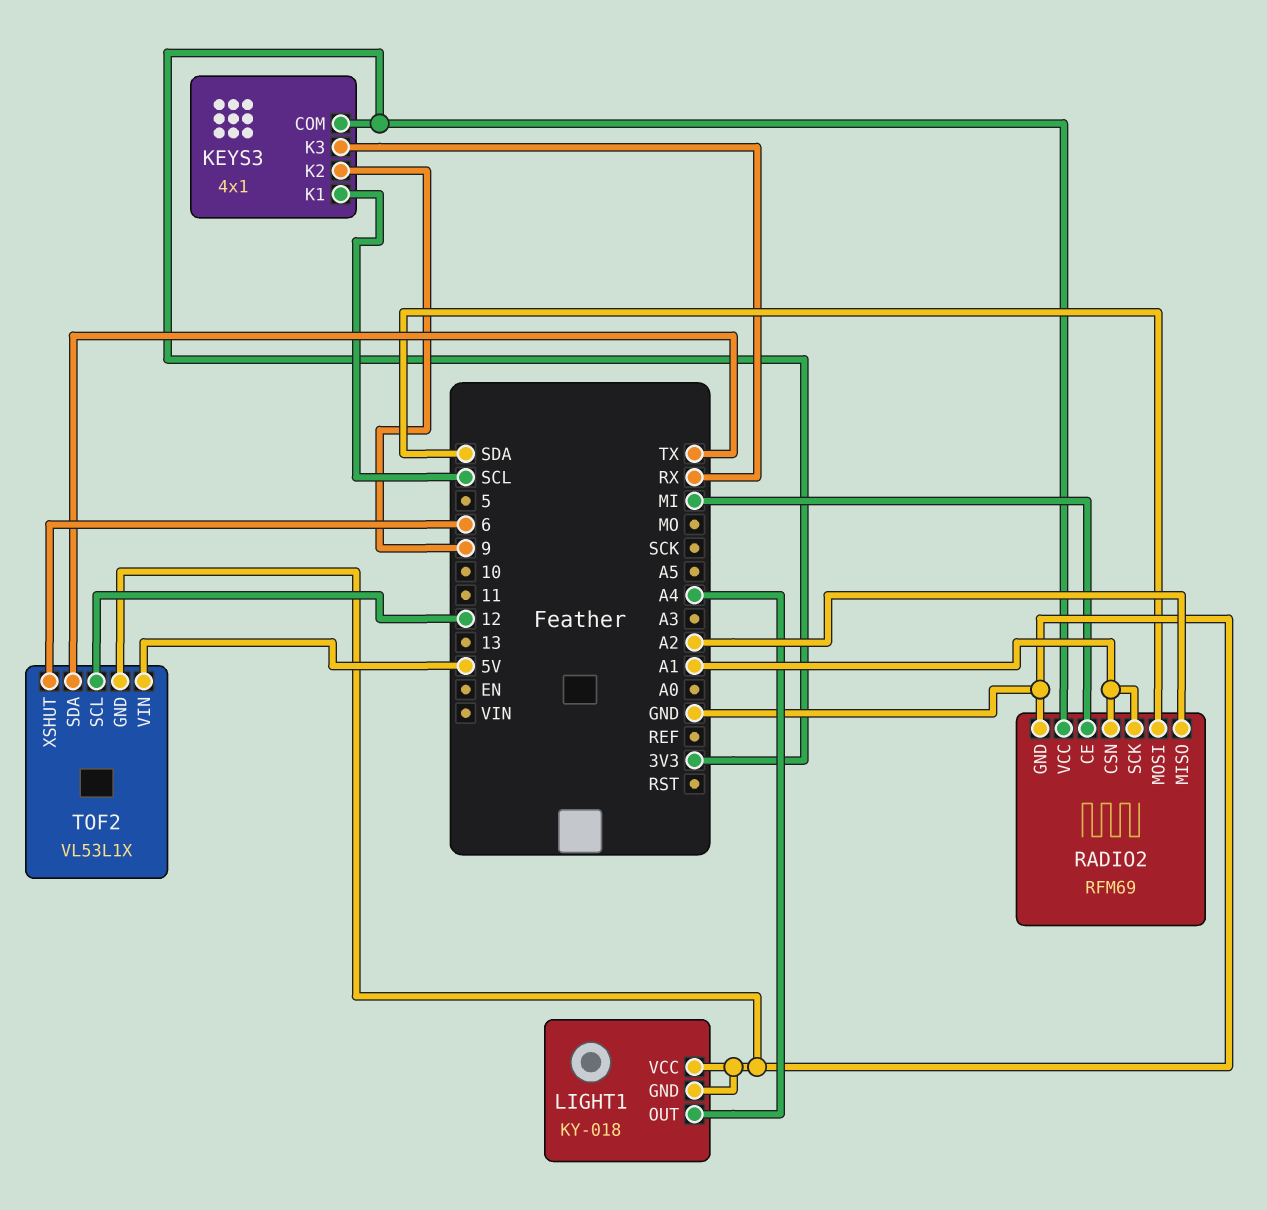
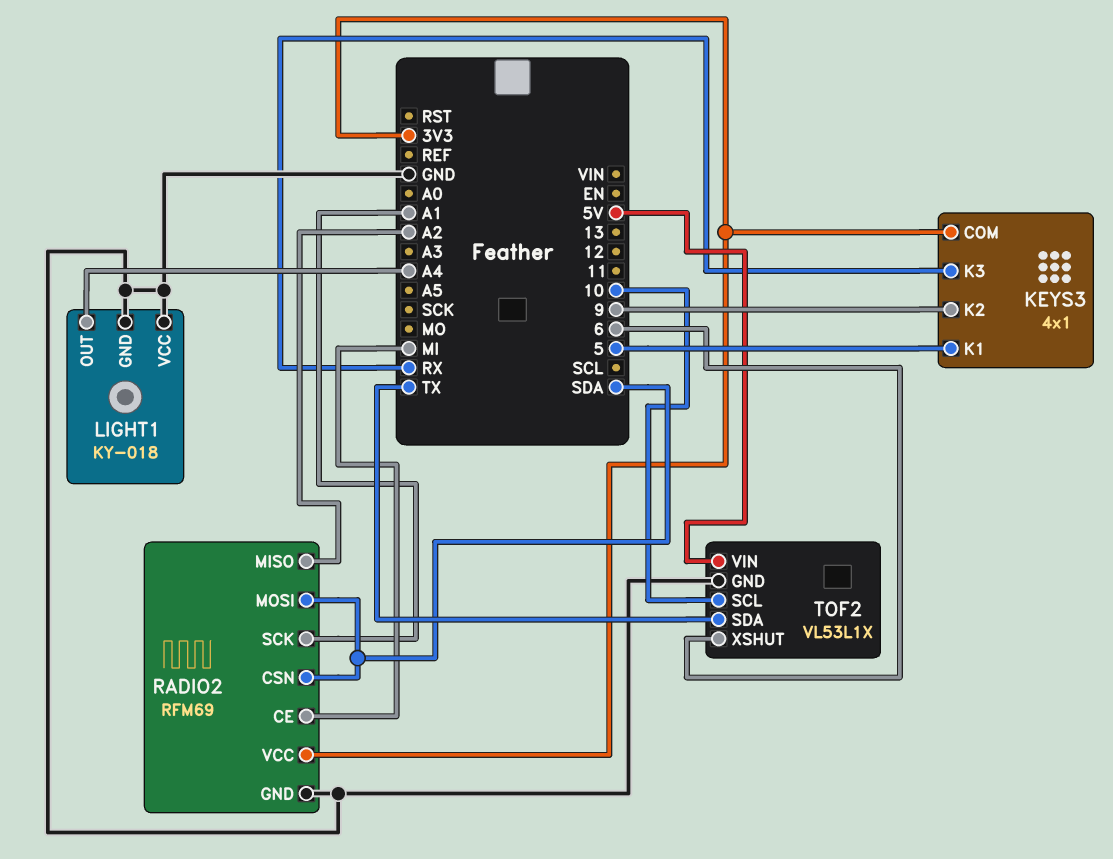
KEYS3 pin K1: SCL -> 5
RADIO2 pin CSN: A1 -> SDA
TOF2 pin SCL: 12 -> 10

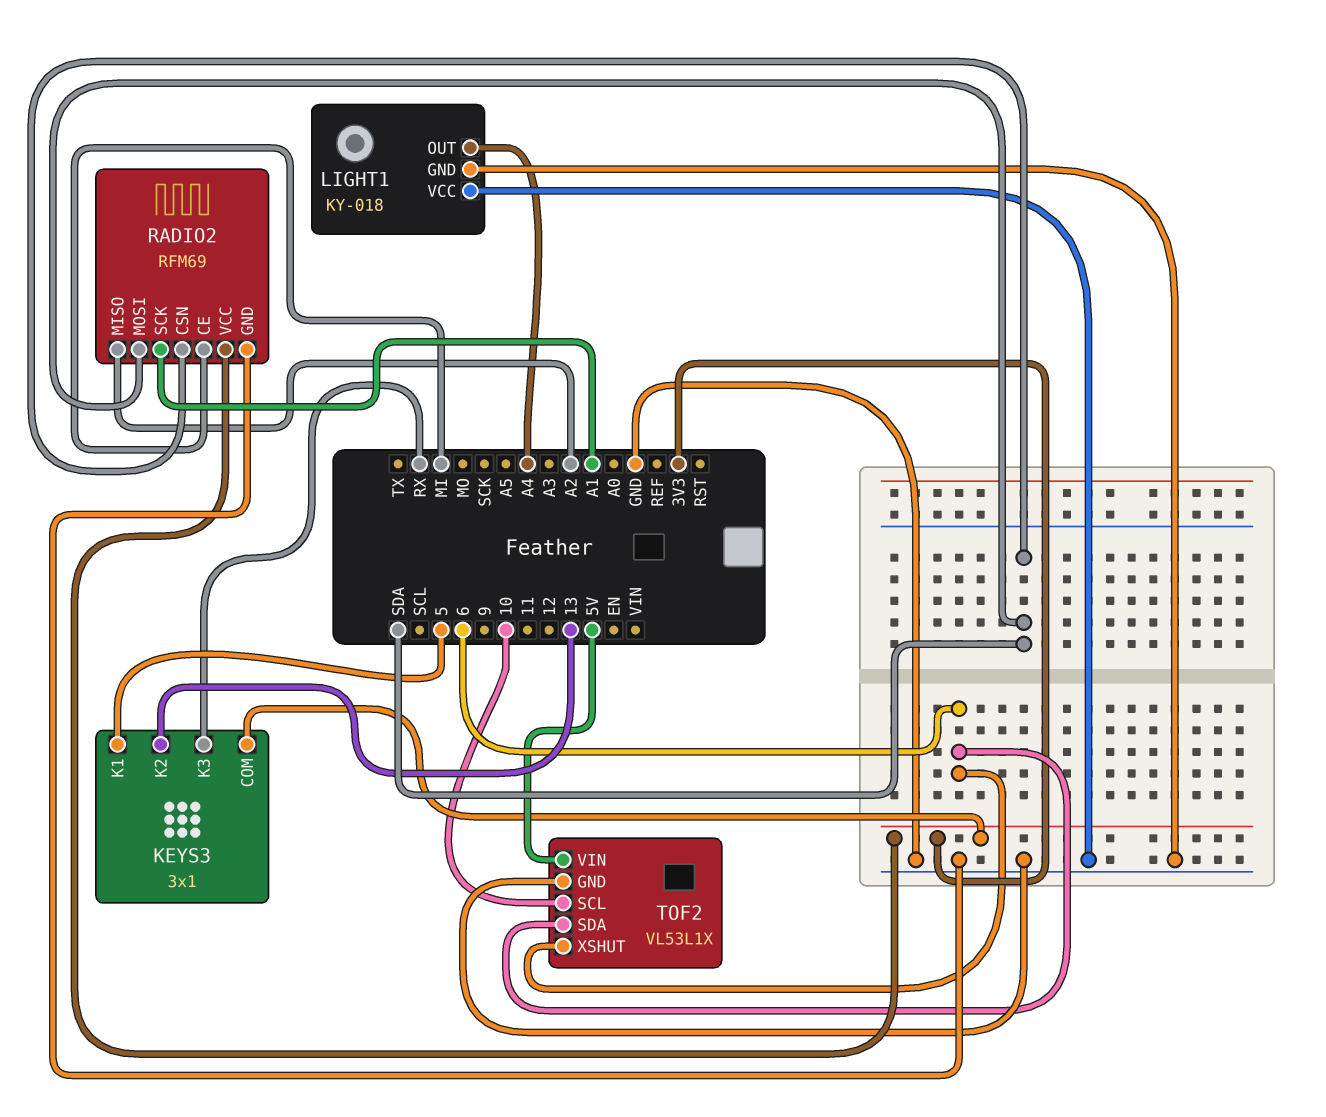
KEYS3: 4x1 -> 3x1
KEYS3 pin K2: 9 -> 13
TOF2 pin SDA: TX -> 6

